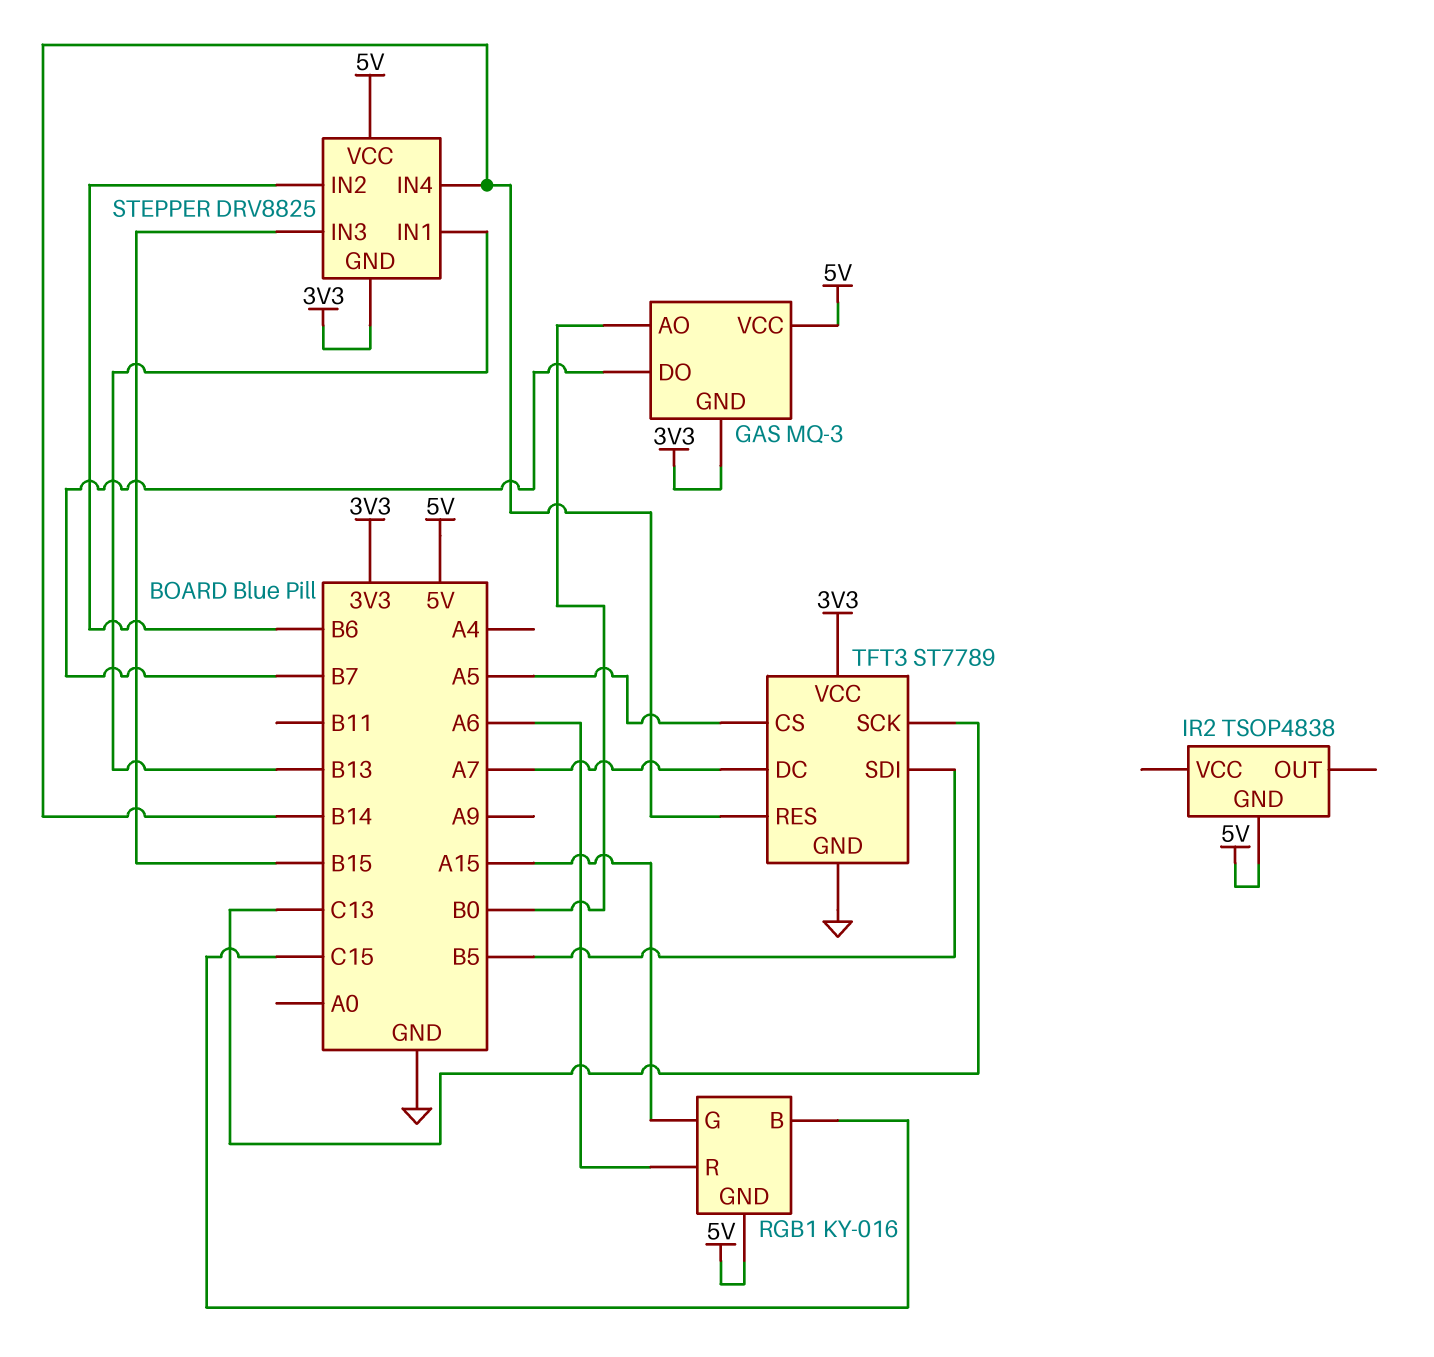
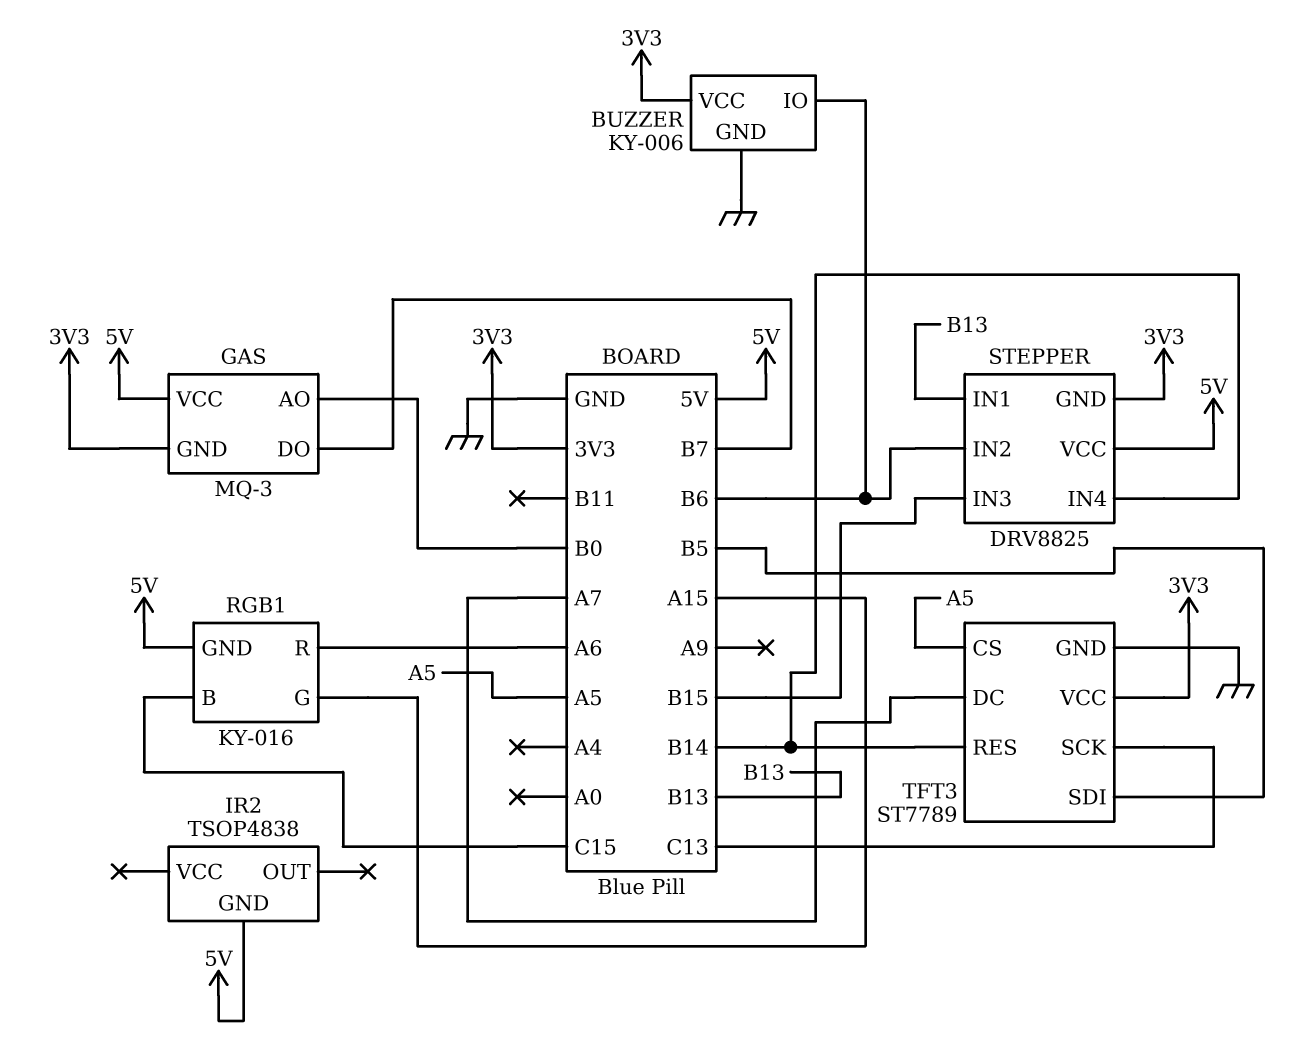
BUZZER: none -> KY-006
BUZZER pin GND: none -> GND
BUZZER pin IO: none -> B6
BUZZER pin VCC: none -> 3V3

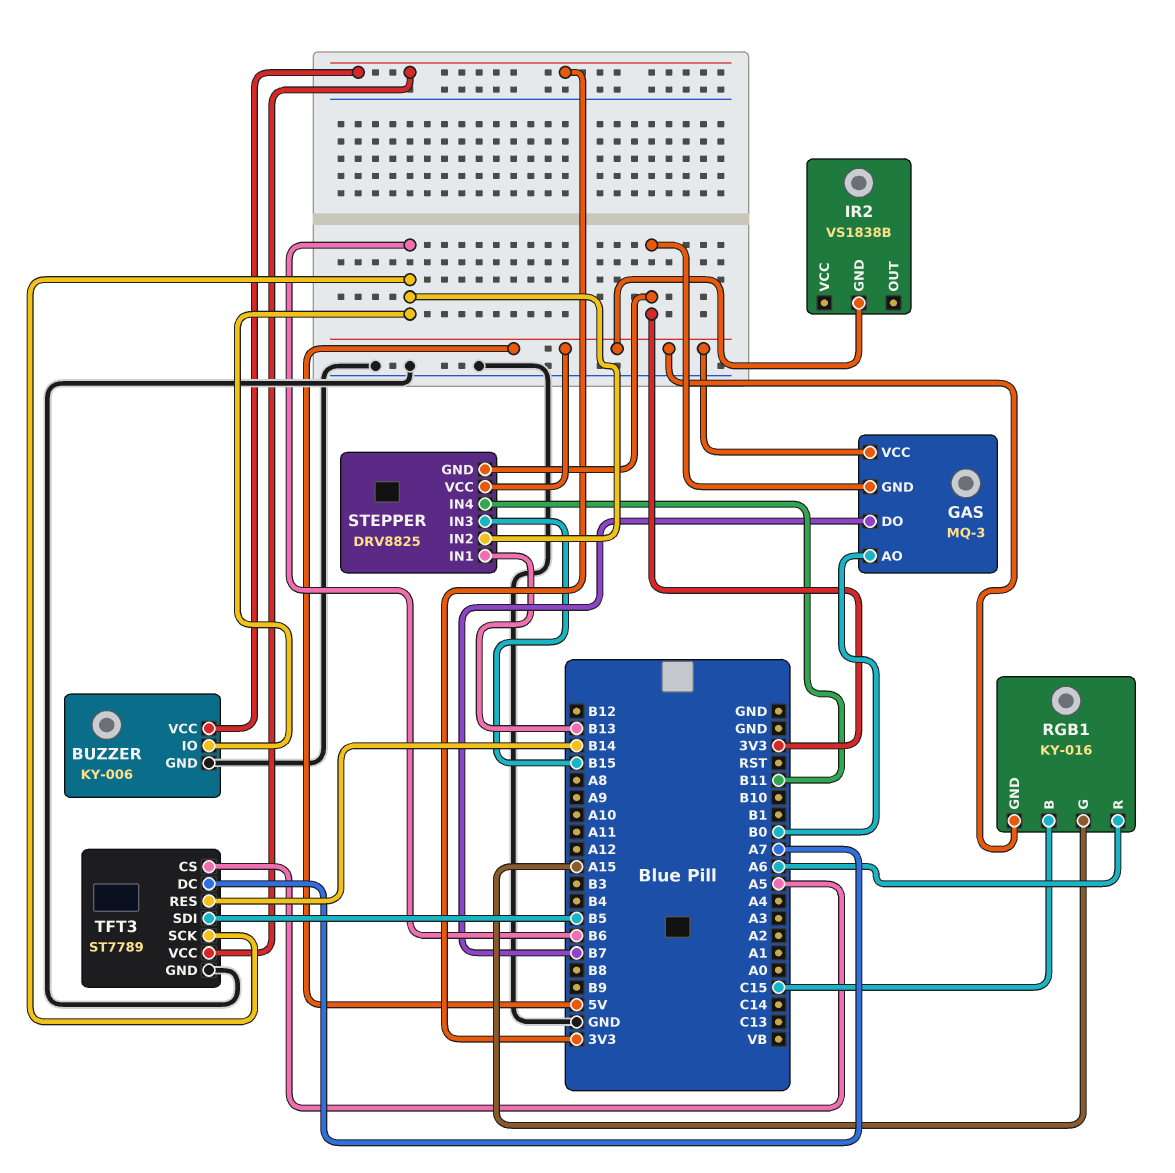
IR2: TSOP4838 -> VS1838B
STEPPER pin IN4: B14 -> B11
TFT3 pin SCK: C13 -> B6

